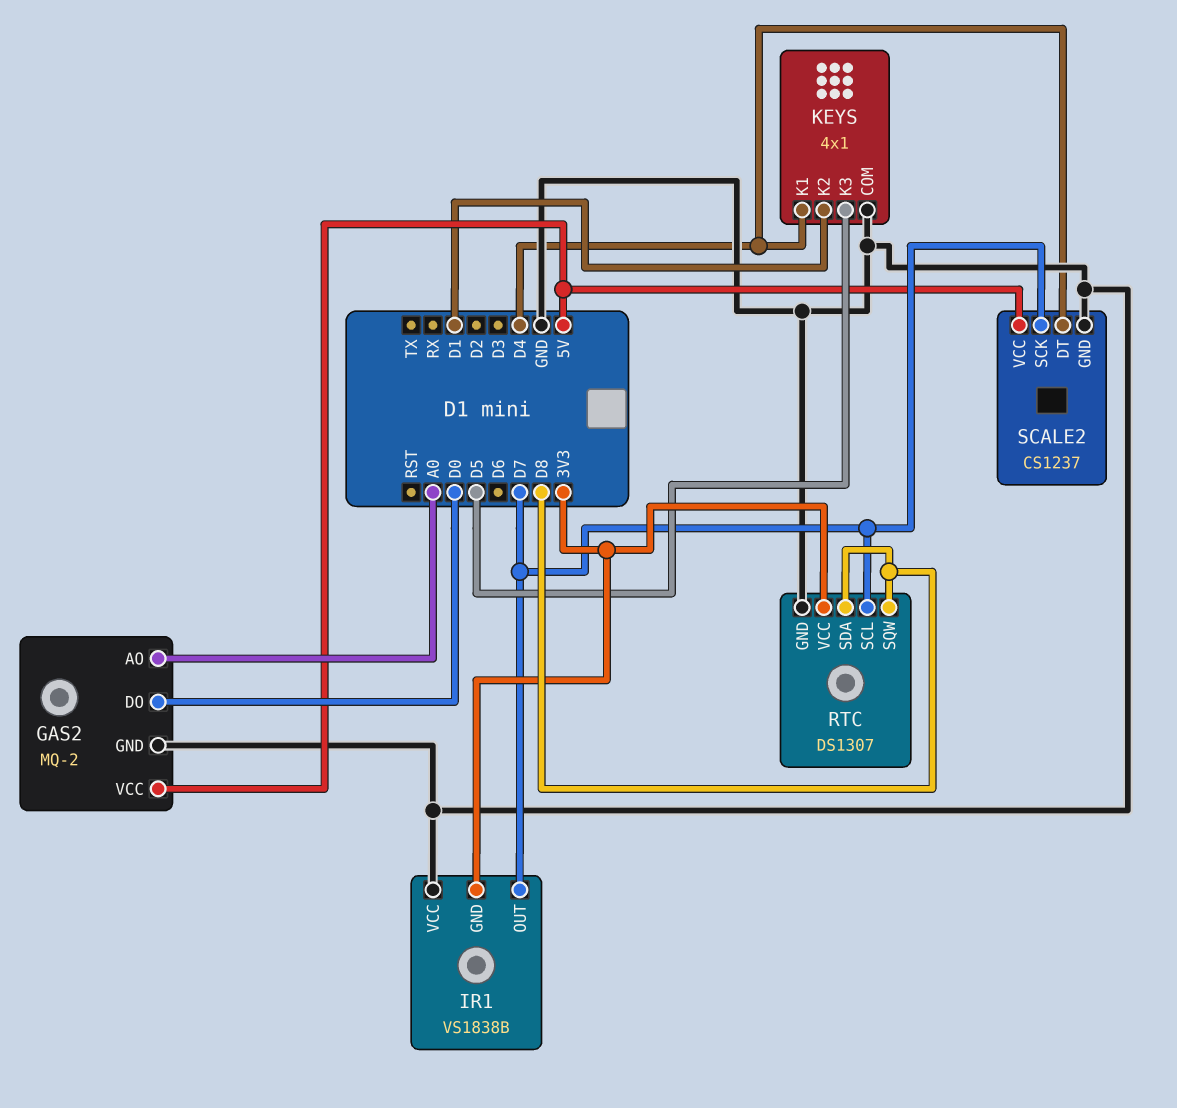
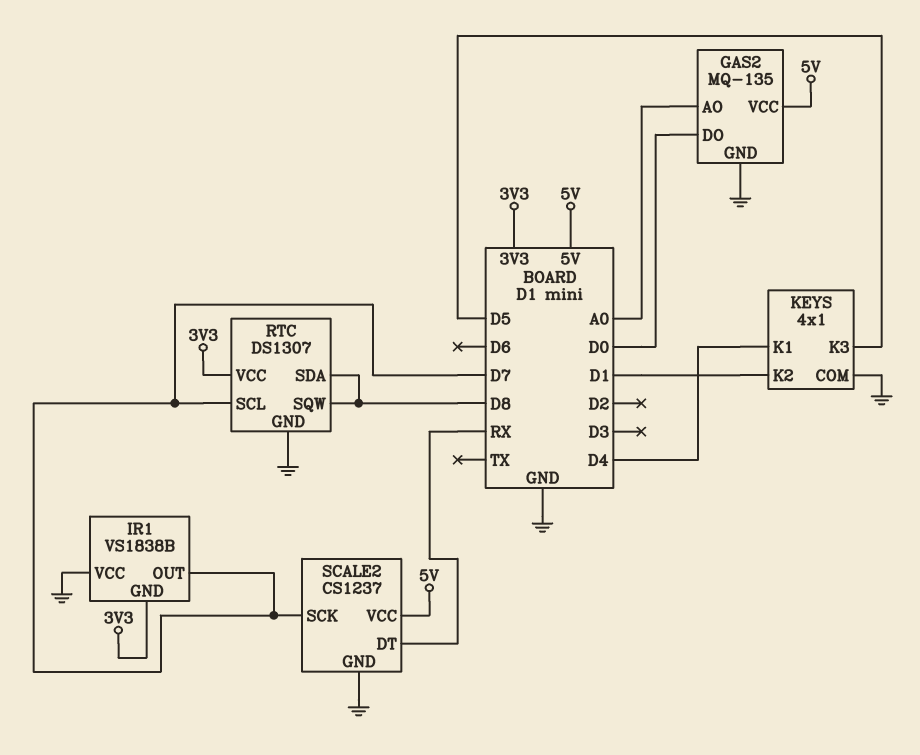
GAS2: MQ-2 -> MQ-135
SCALE2 pin DT: D4 -> RX

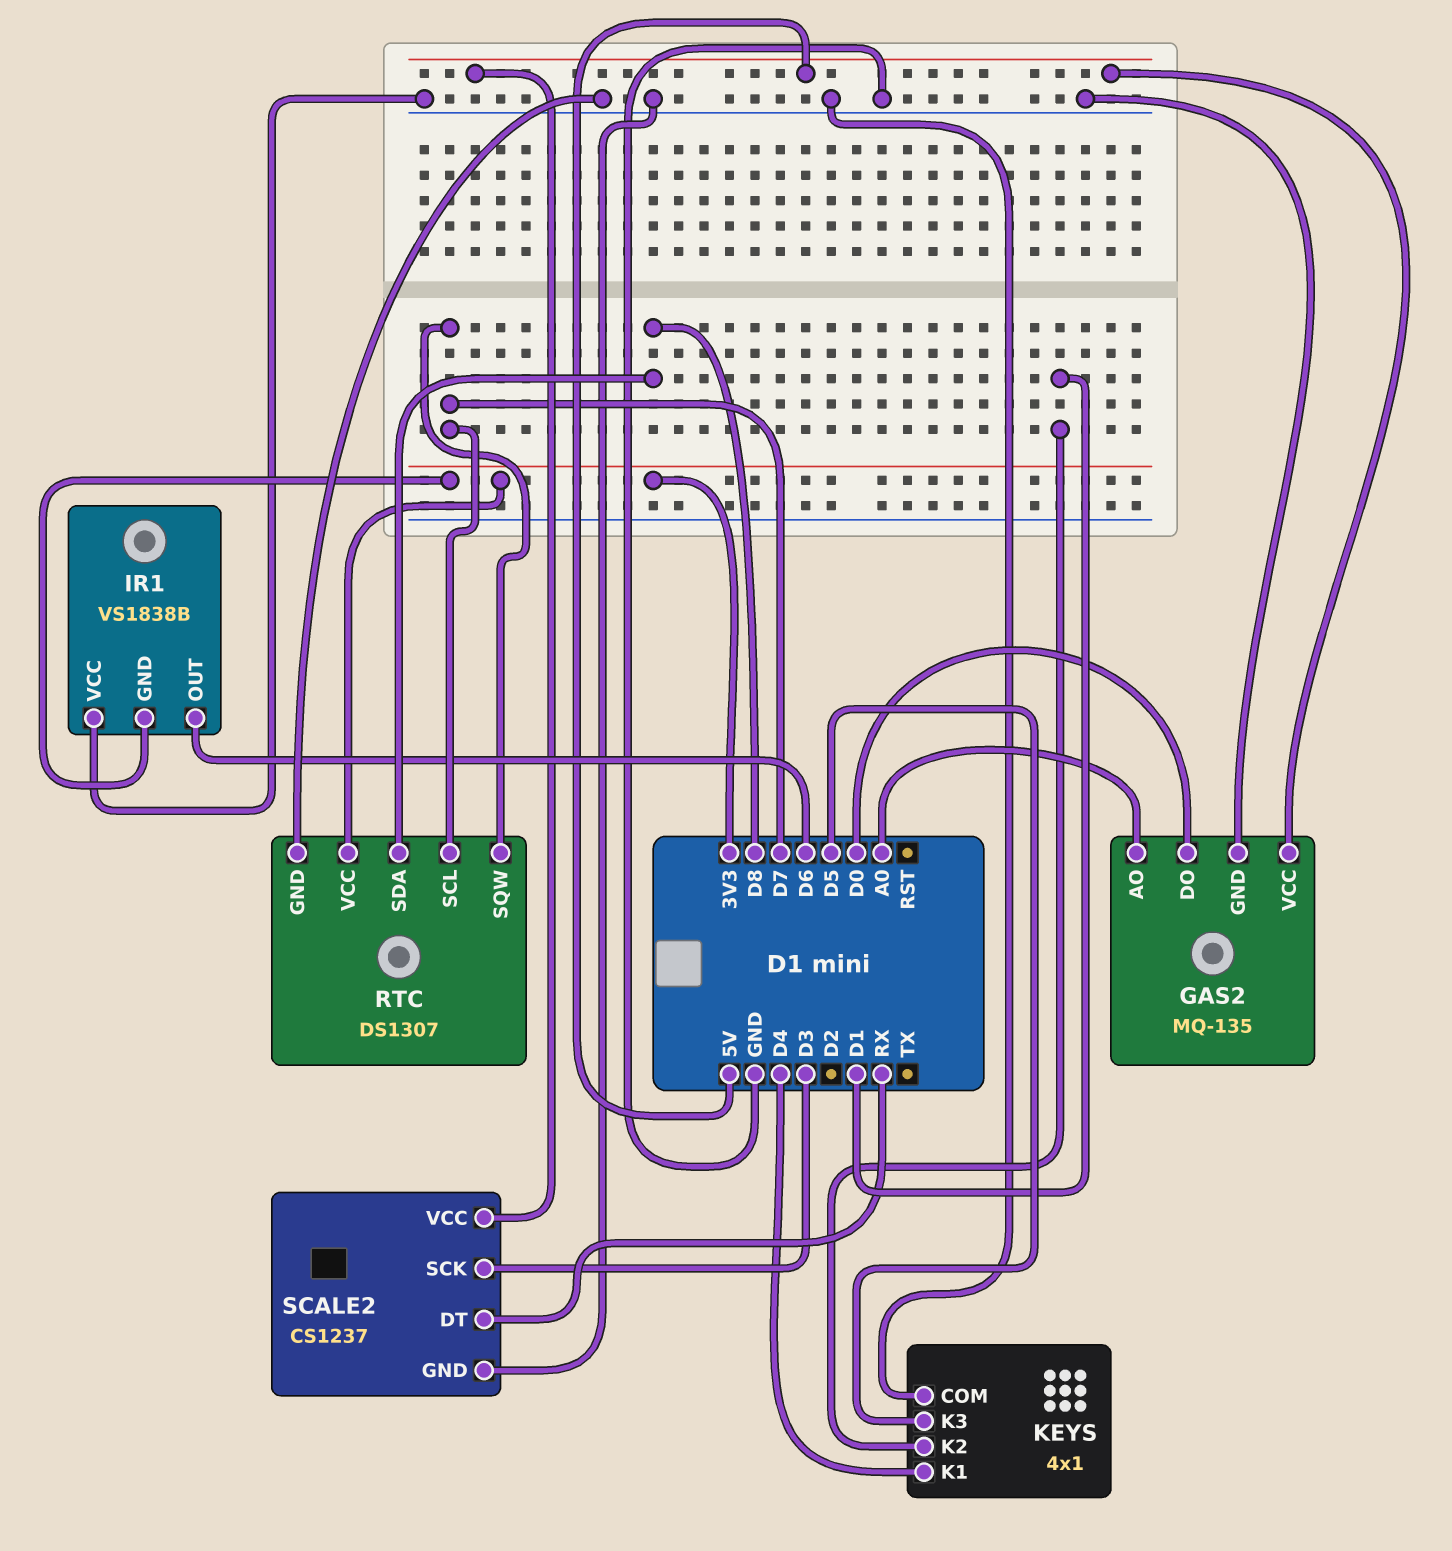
IR1 pin OUT: D7 -> D6
RTC pin SQW: D8 -> D7
SCALE2 pin SCK: D7 -> D3

